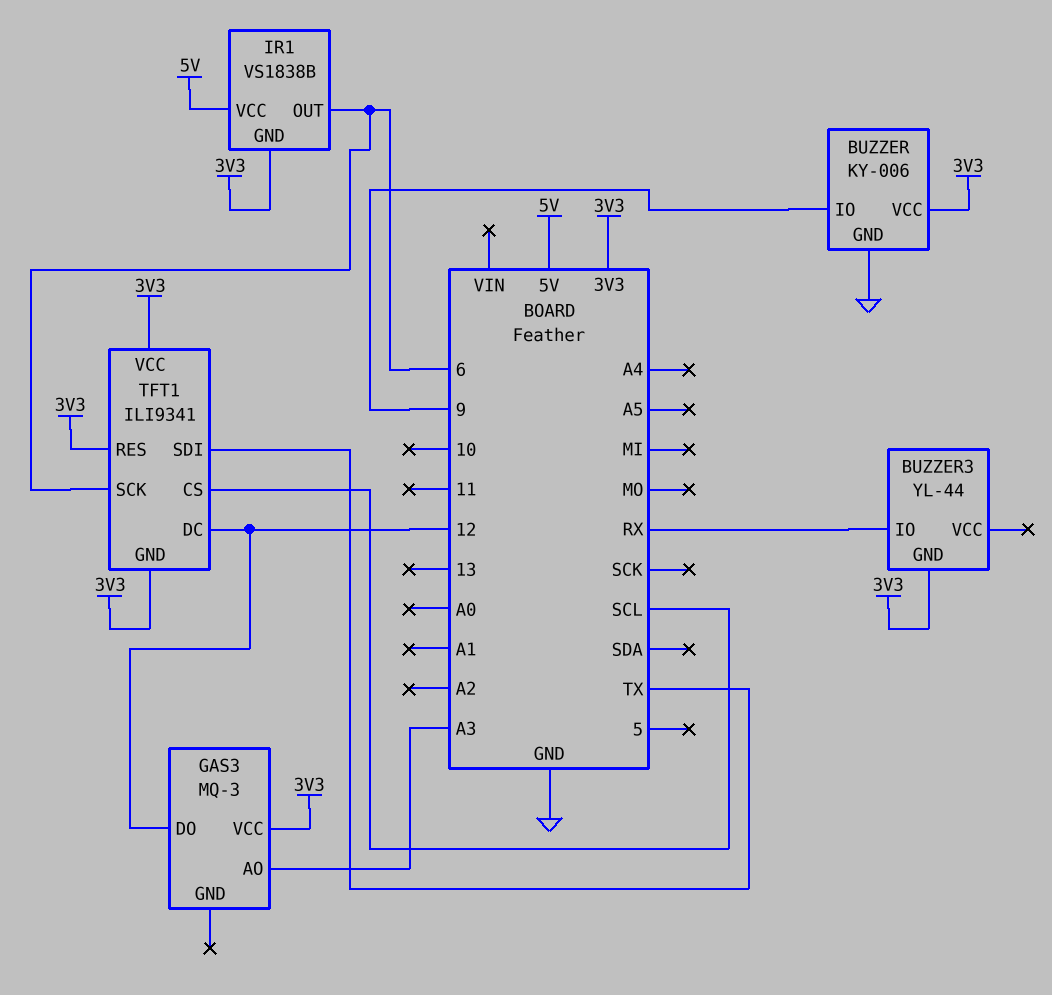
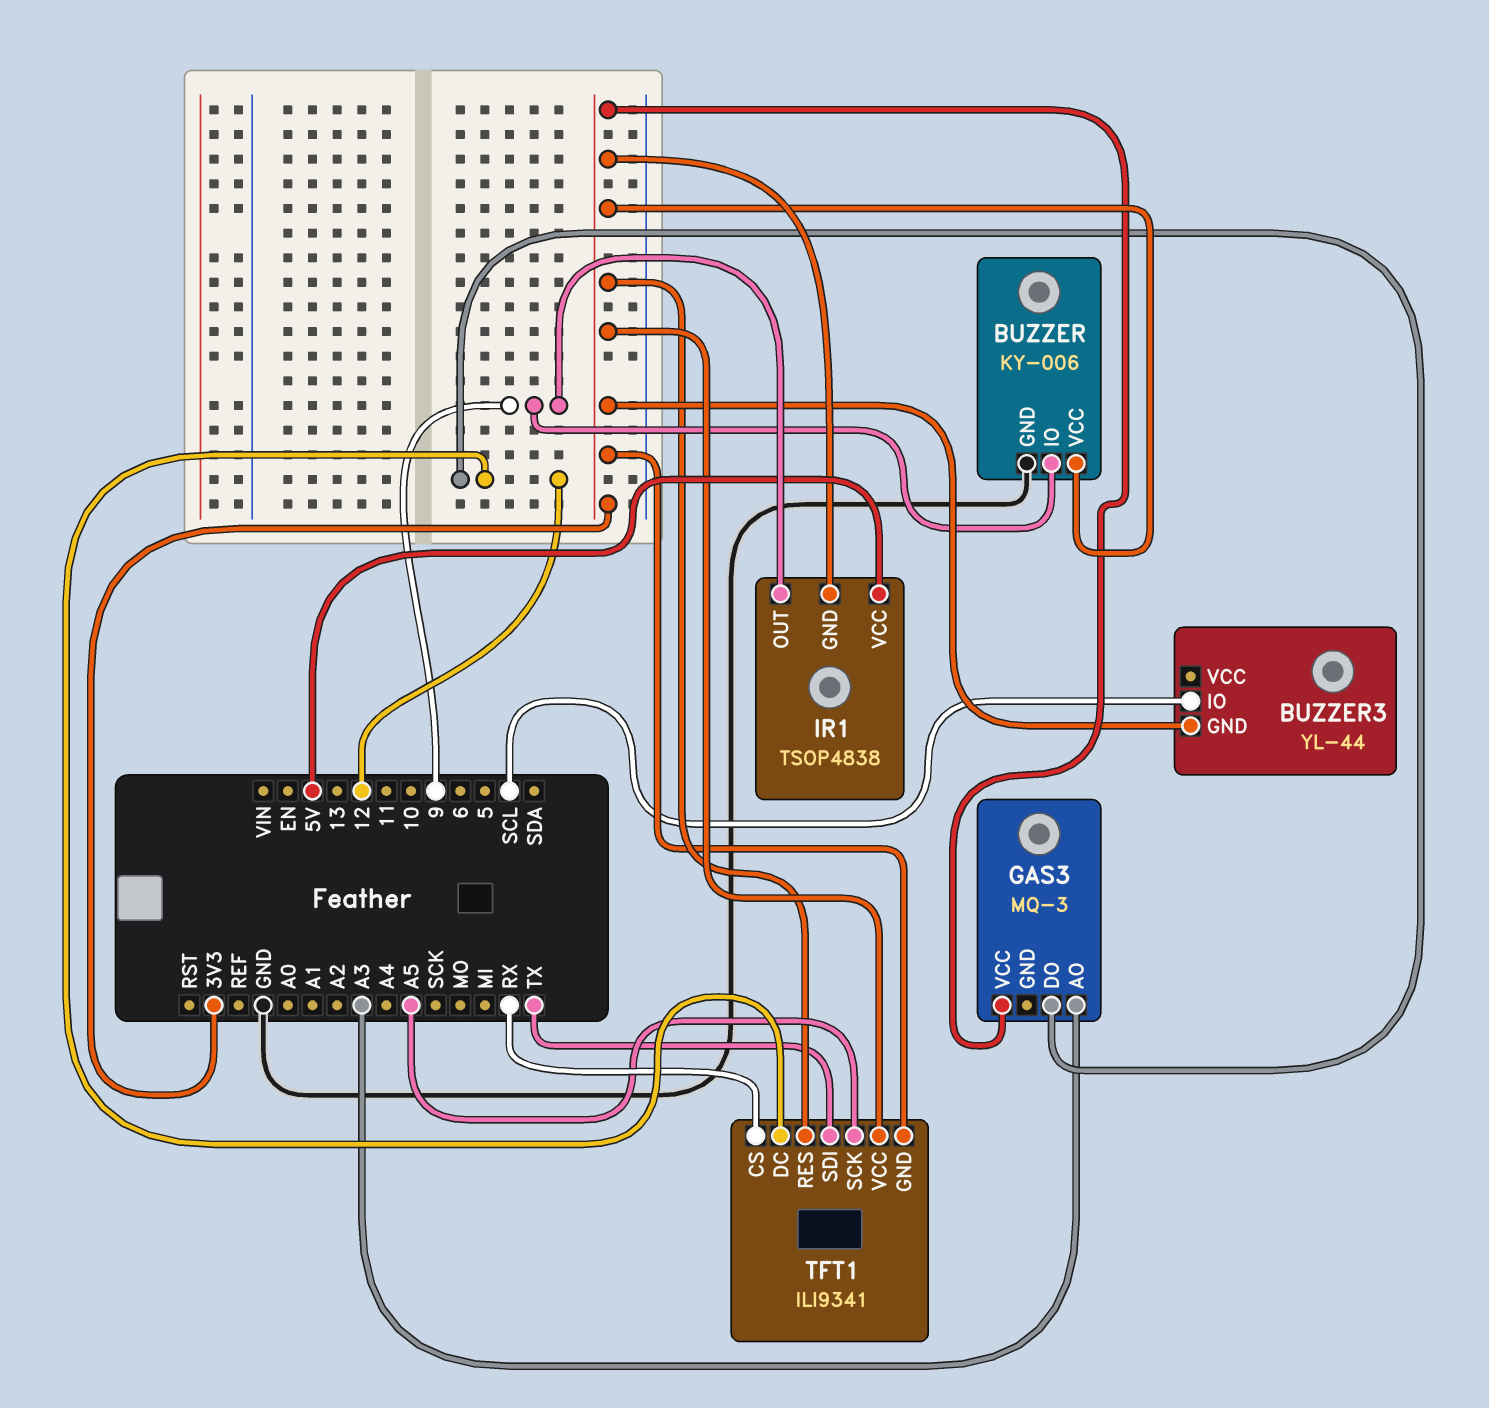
BUZZER3 pin IO: RX -> SCL
IR1: VS1838B -> TSOP4838
IR1 pin OUT: 6 -> 9
TFT1 pin CS: SCL -> RX
TFT1 pin SCK: 6 -> A5

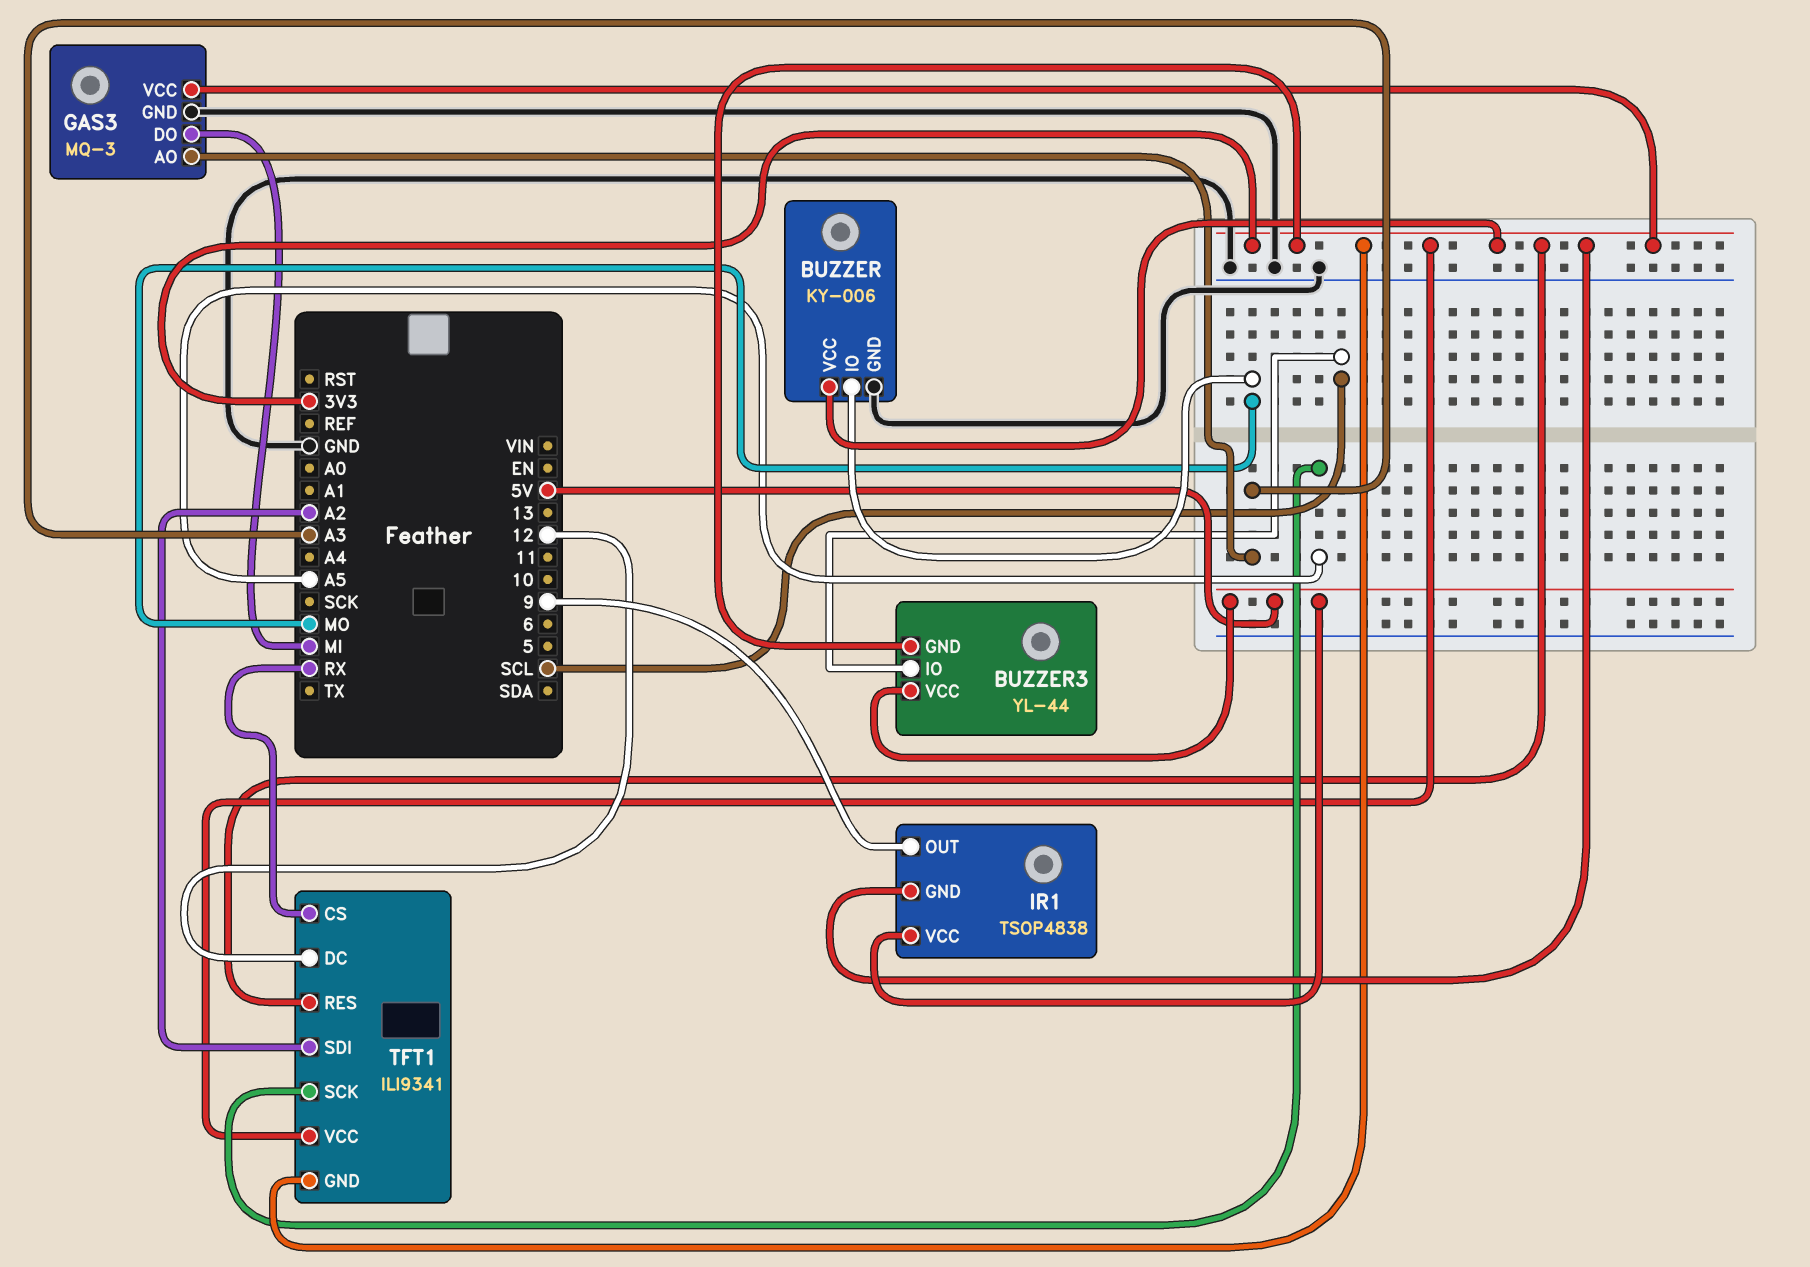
BUZZER pin IO: 9 -> MO
BUZZER3 pin VCC: none -> 5V
GAS3 pin DO: 12 -> MI
GAS3 pin GND: none -> GND
TFT1 pin SDI: TX -> A2

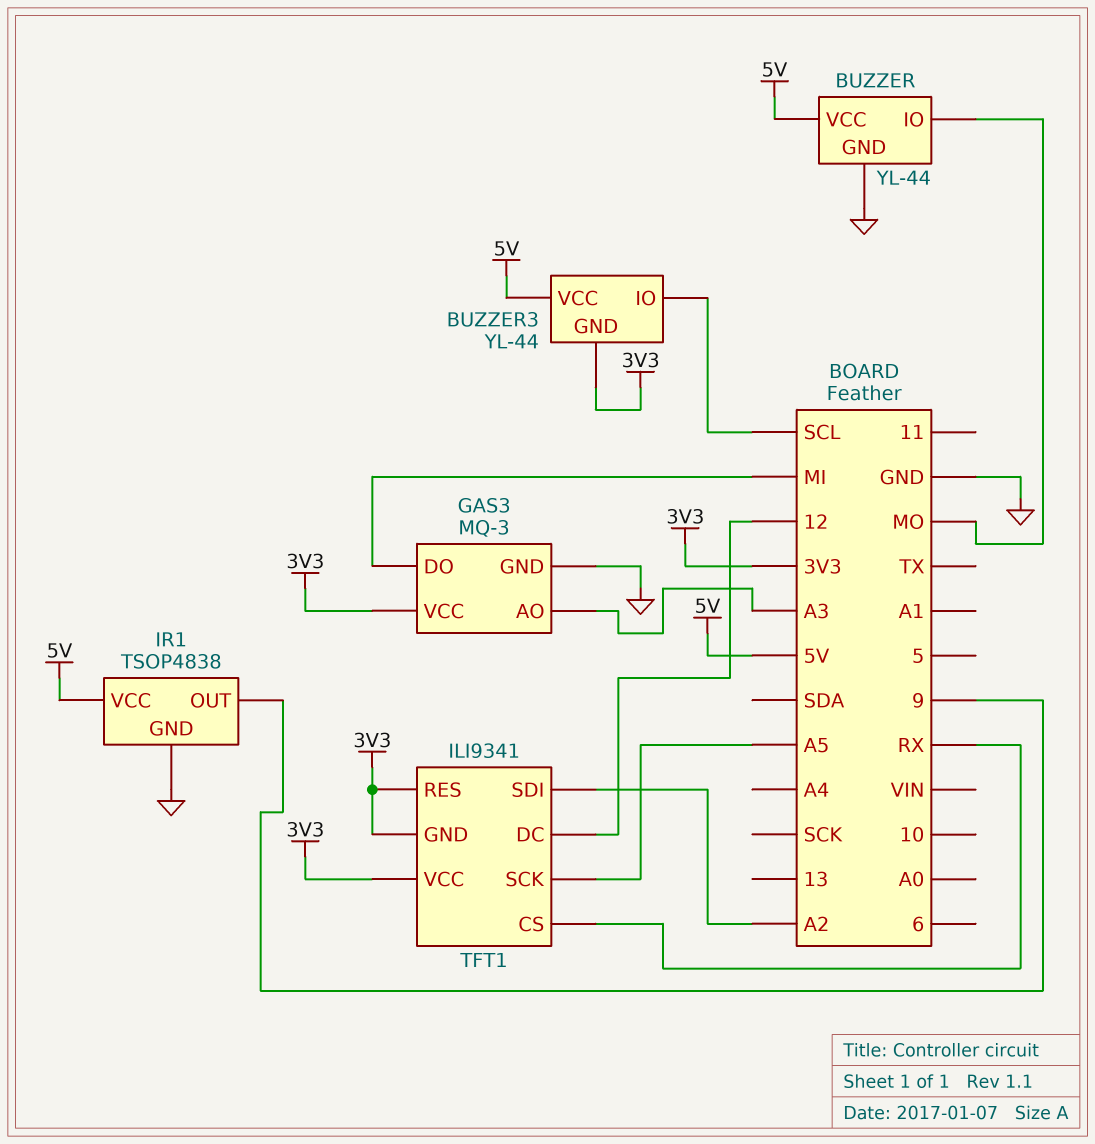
BUZZER: KY-006 -> YL-44
BUZZER pin VCC: 3V3 -> 5V
IR1 pin GND: 3V3 -> GND

